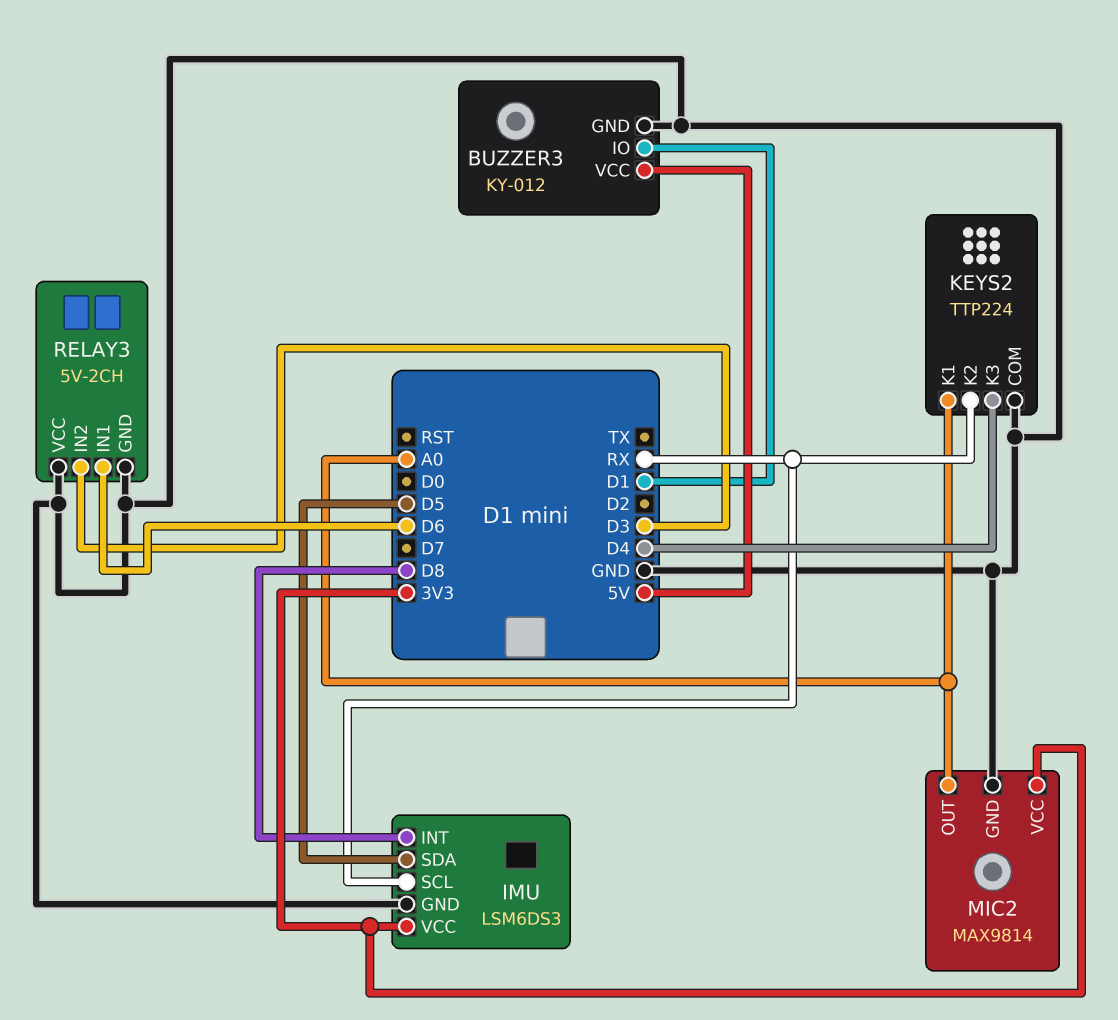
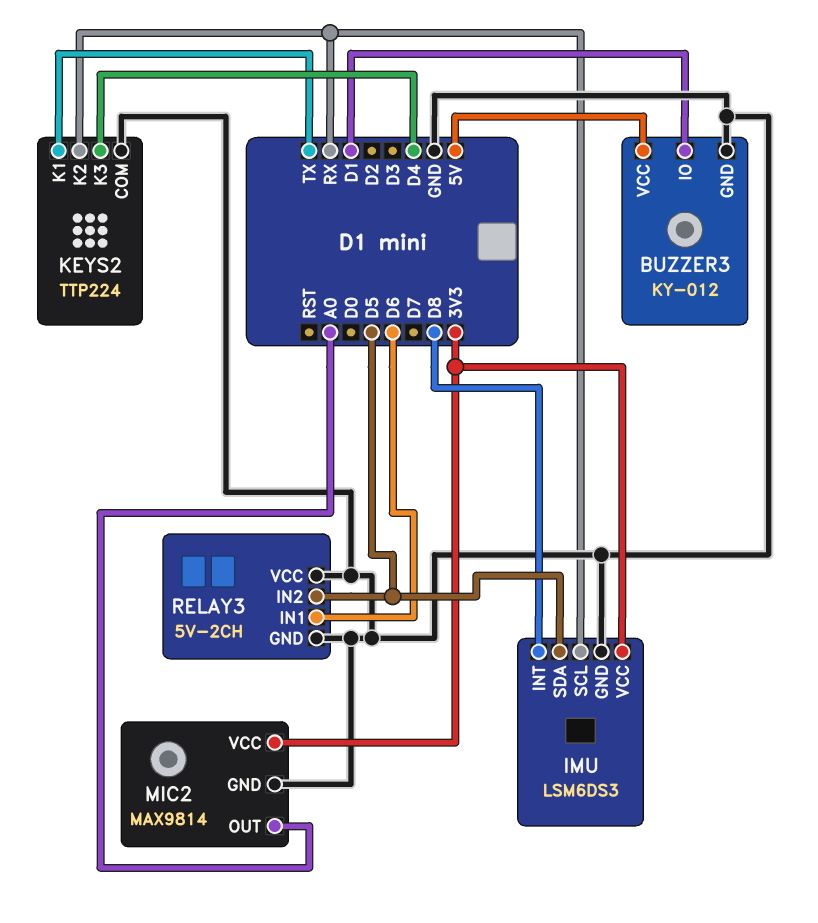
KEYS2 pin K1: A0 -> TX
RELAY3 pin IN2: D3 -> D5

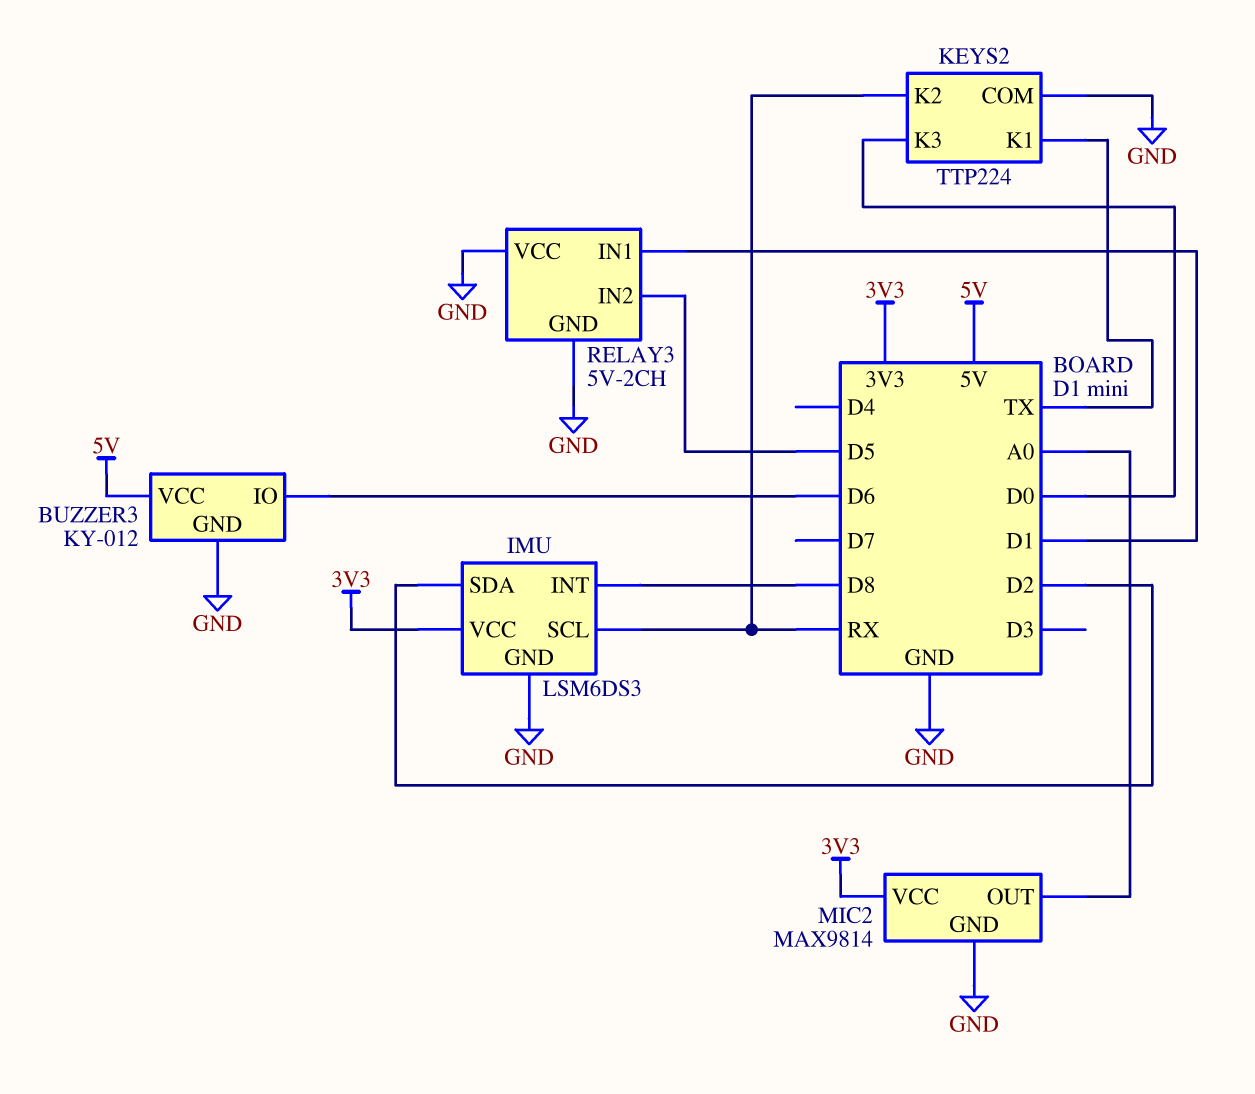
BUZZER3 pin IO: D1 -> D6
IMU pin SDA: D5 -> D2
KEYS2 pin K3: D4 -> D0
RELAY3 pin IN1: D6 -> D1

